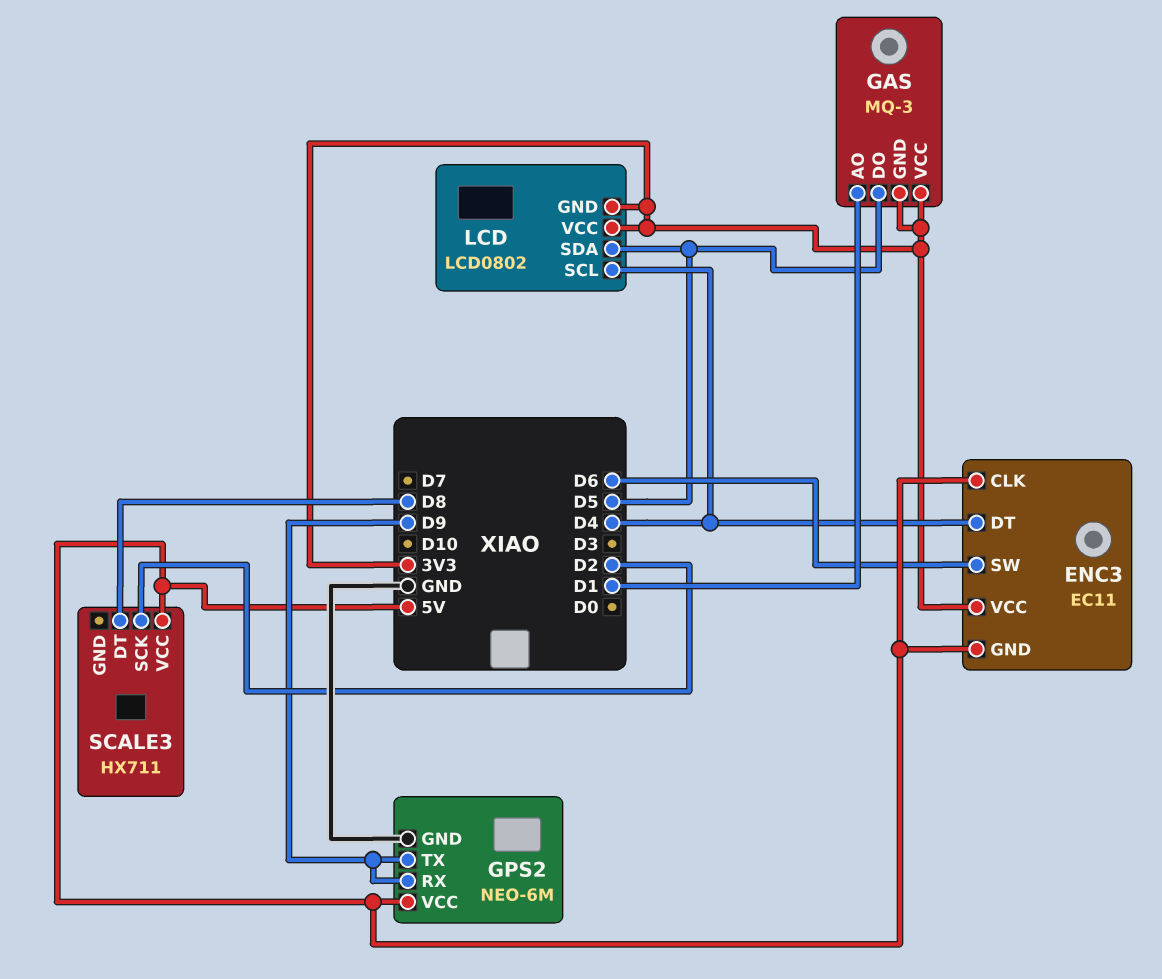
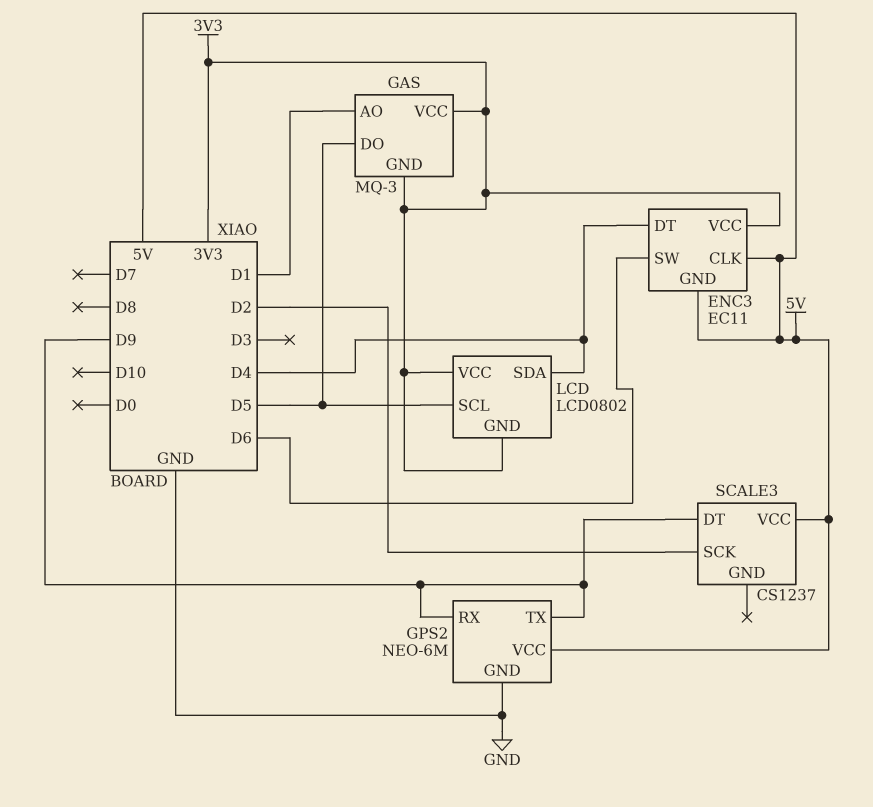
LCD pin SCL: D4 -> D5
LCD pin SDA: D5 -> D4
SCALE3: HX711 -> CS1237
SCALE3 pin DT: D8 -> D9

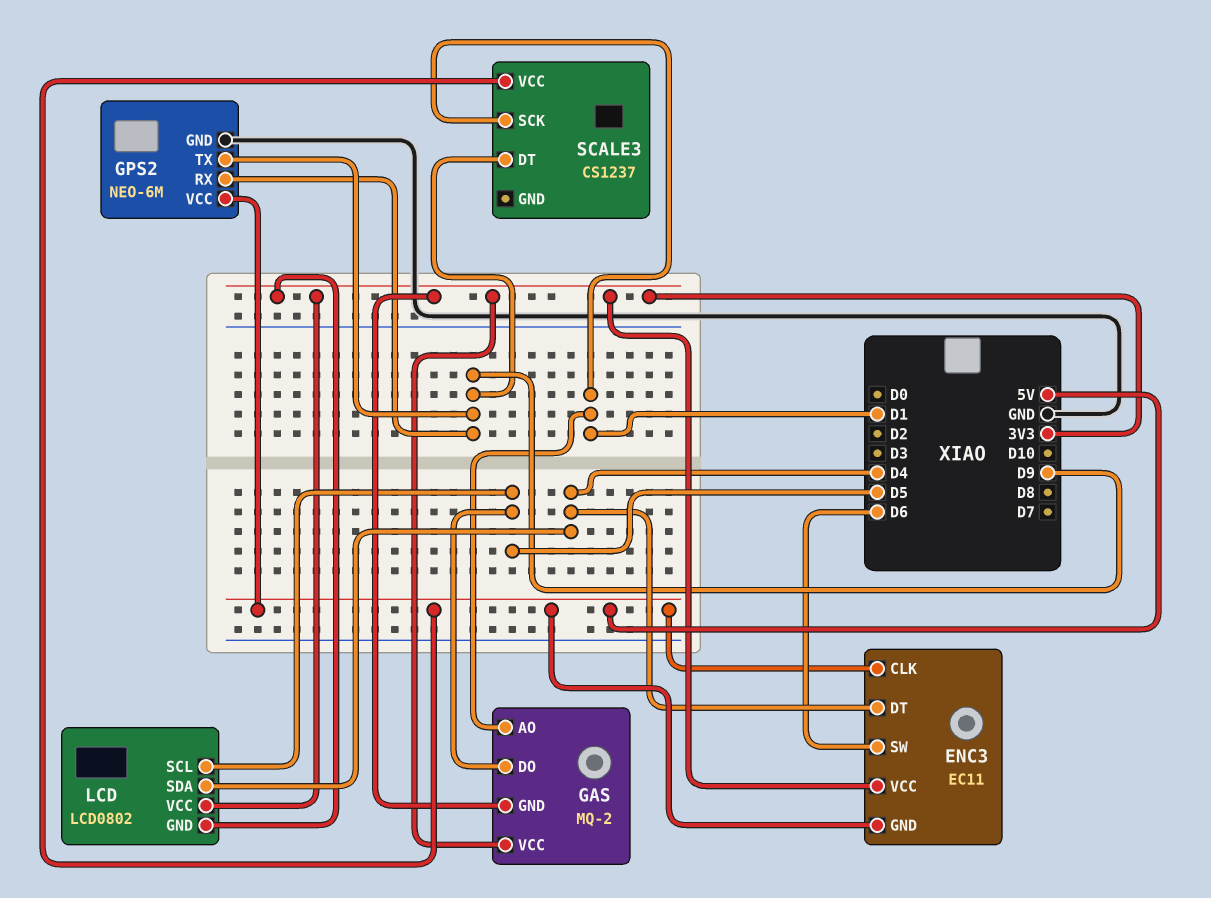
GAS: MQ-3 -> MQ-2
SCALE3 pin SCK: D2 -> D1

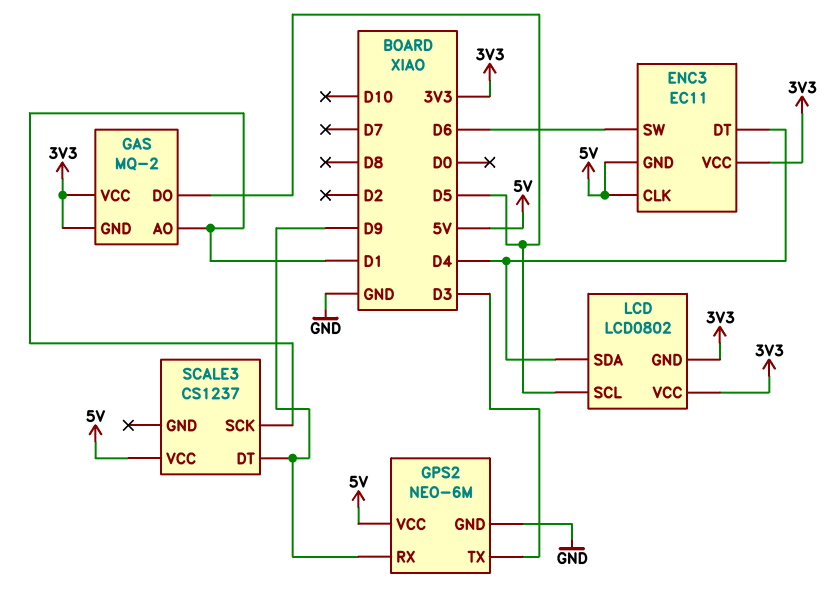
GPS2 pin TX: D9 -> D3

